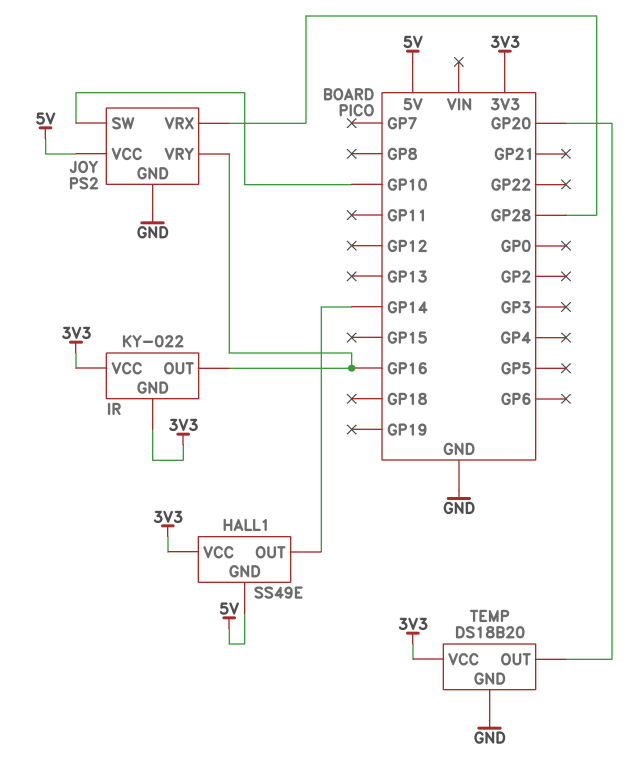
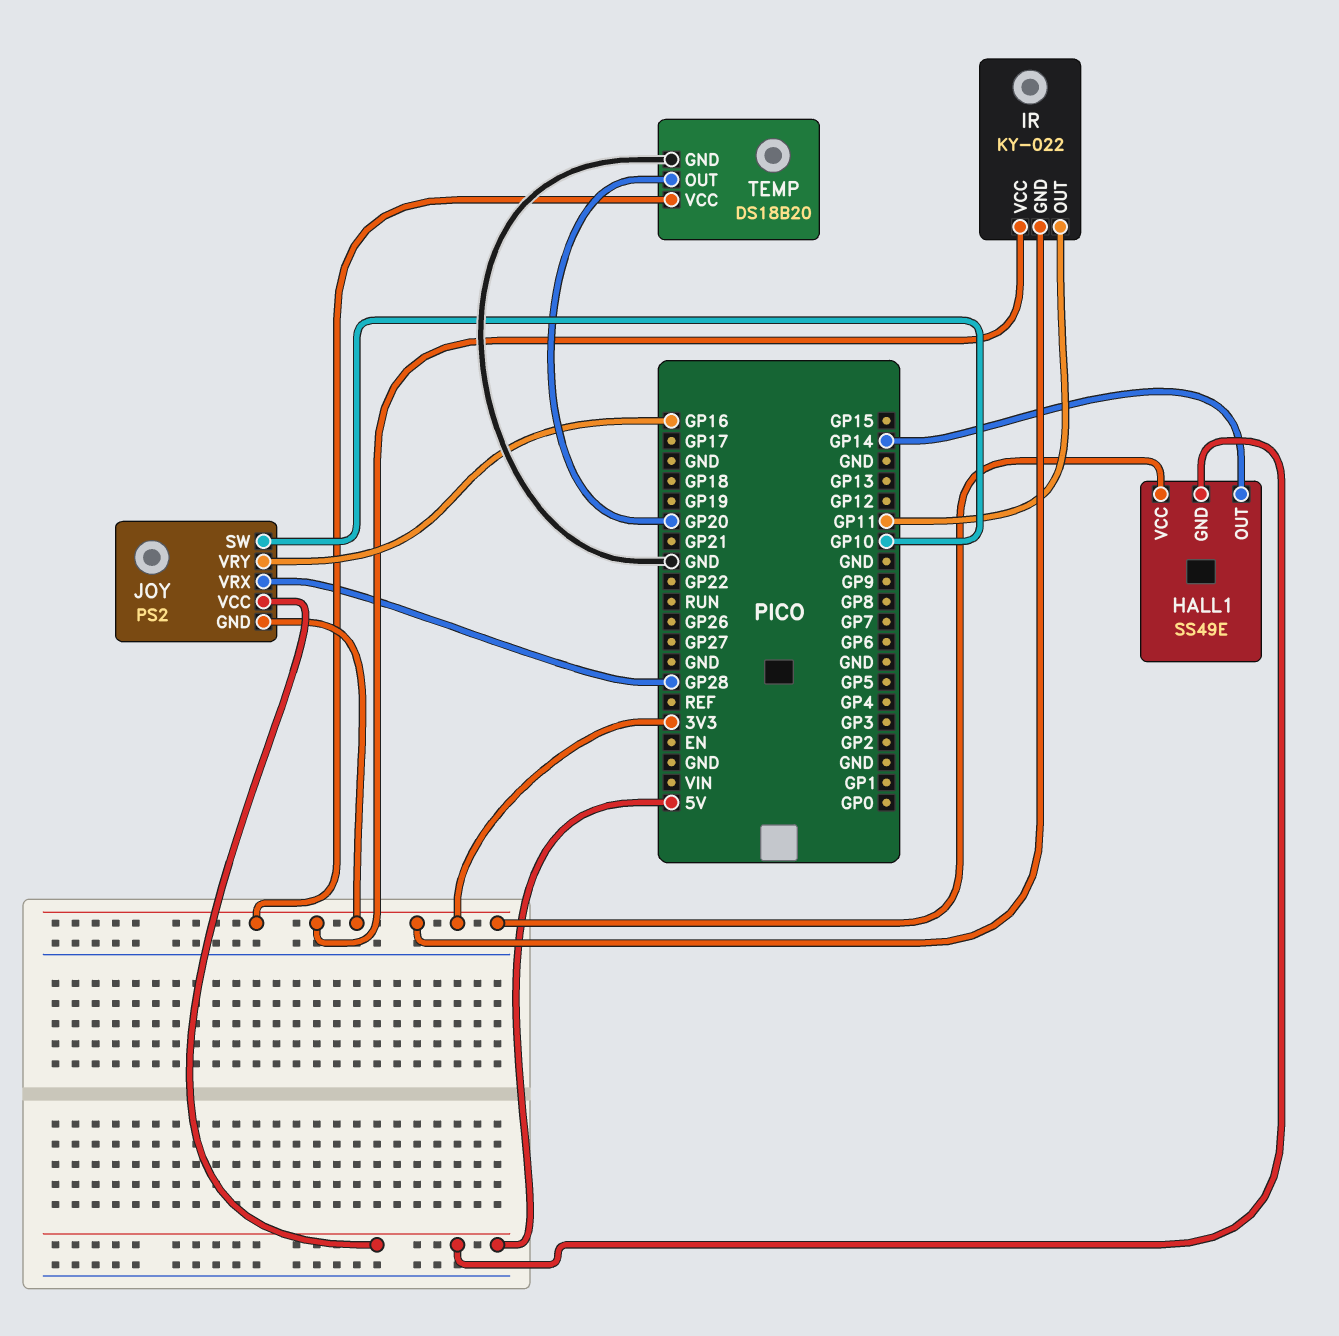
IR pin OUT: GP16 -> GP11
JOY pin GND: GND -> 3V3

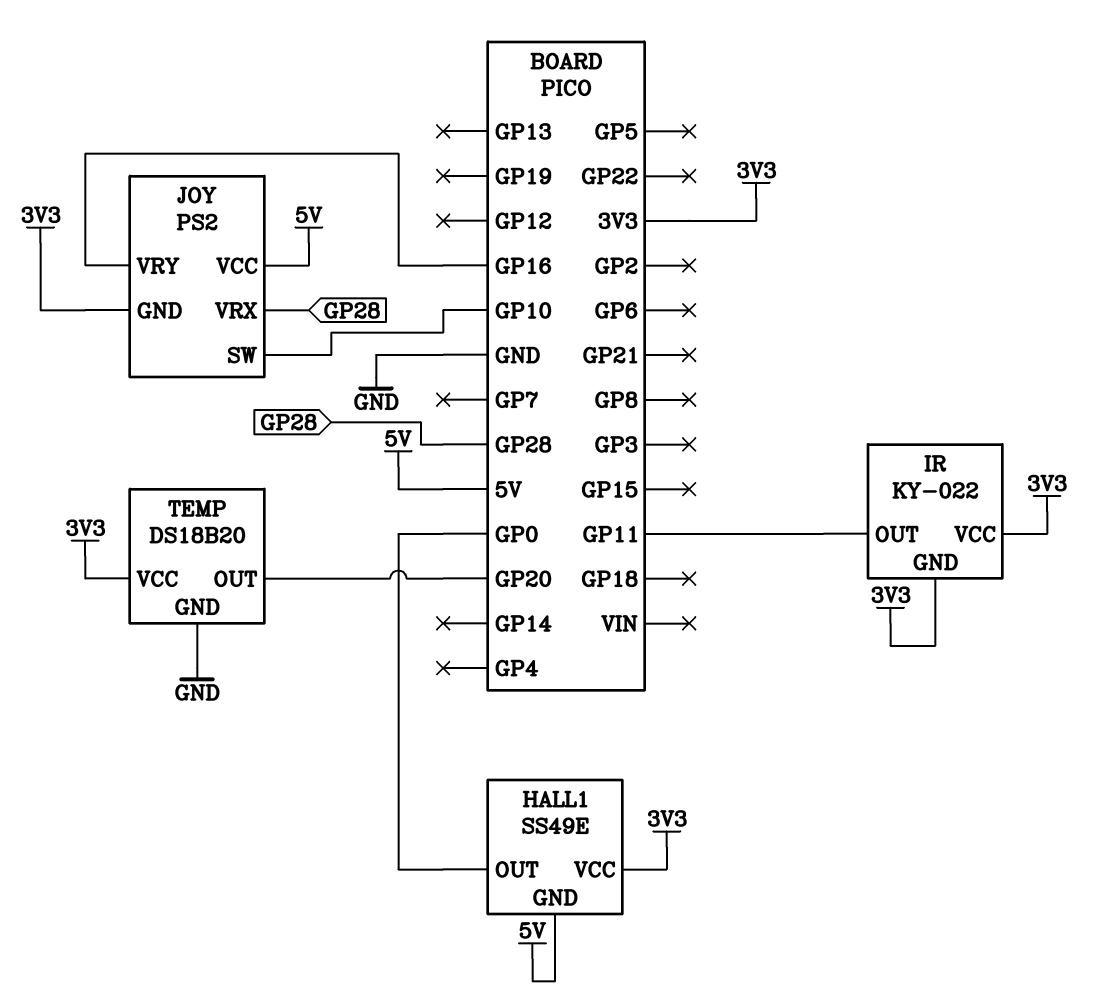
HALL1 pin OUT: GP14 -> GP0

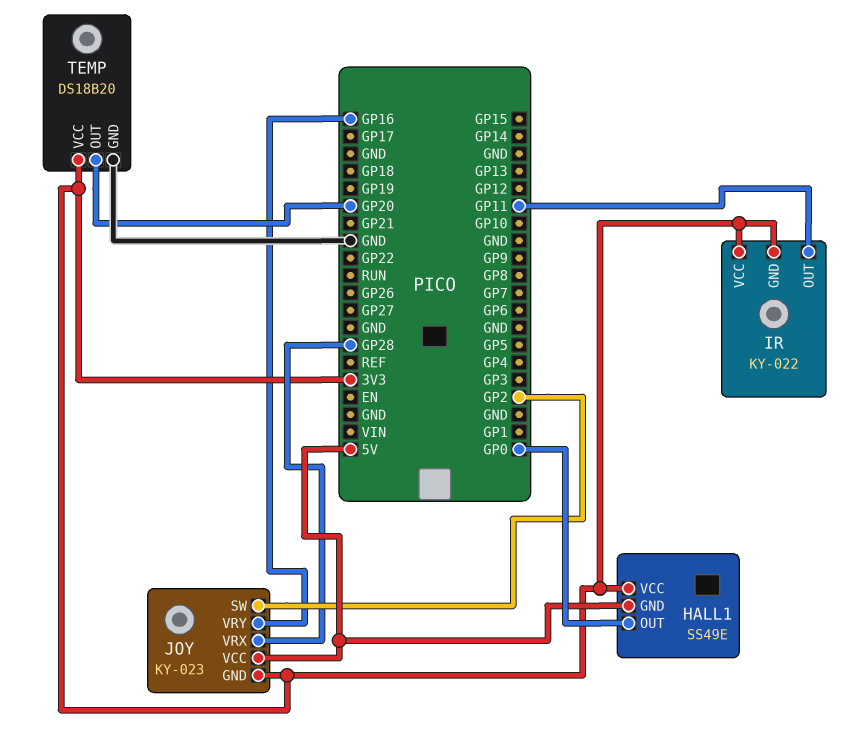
JOY: PS2 -> KY-023
JOY pin SW: GP10 -> GP2

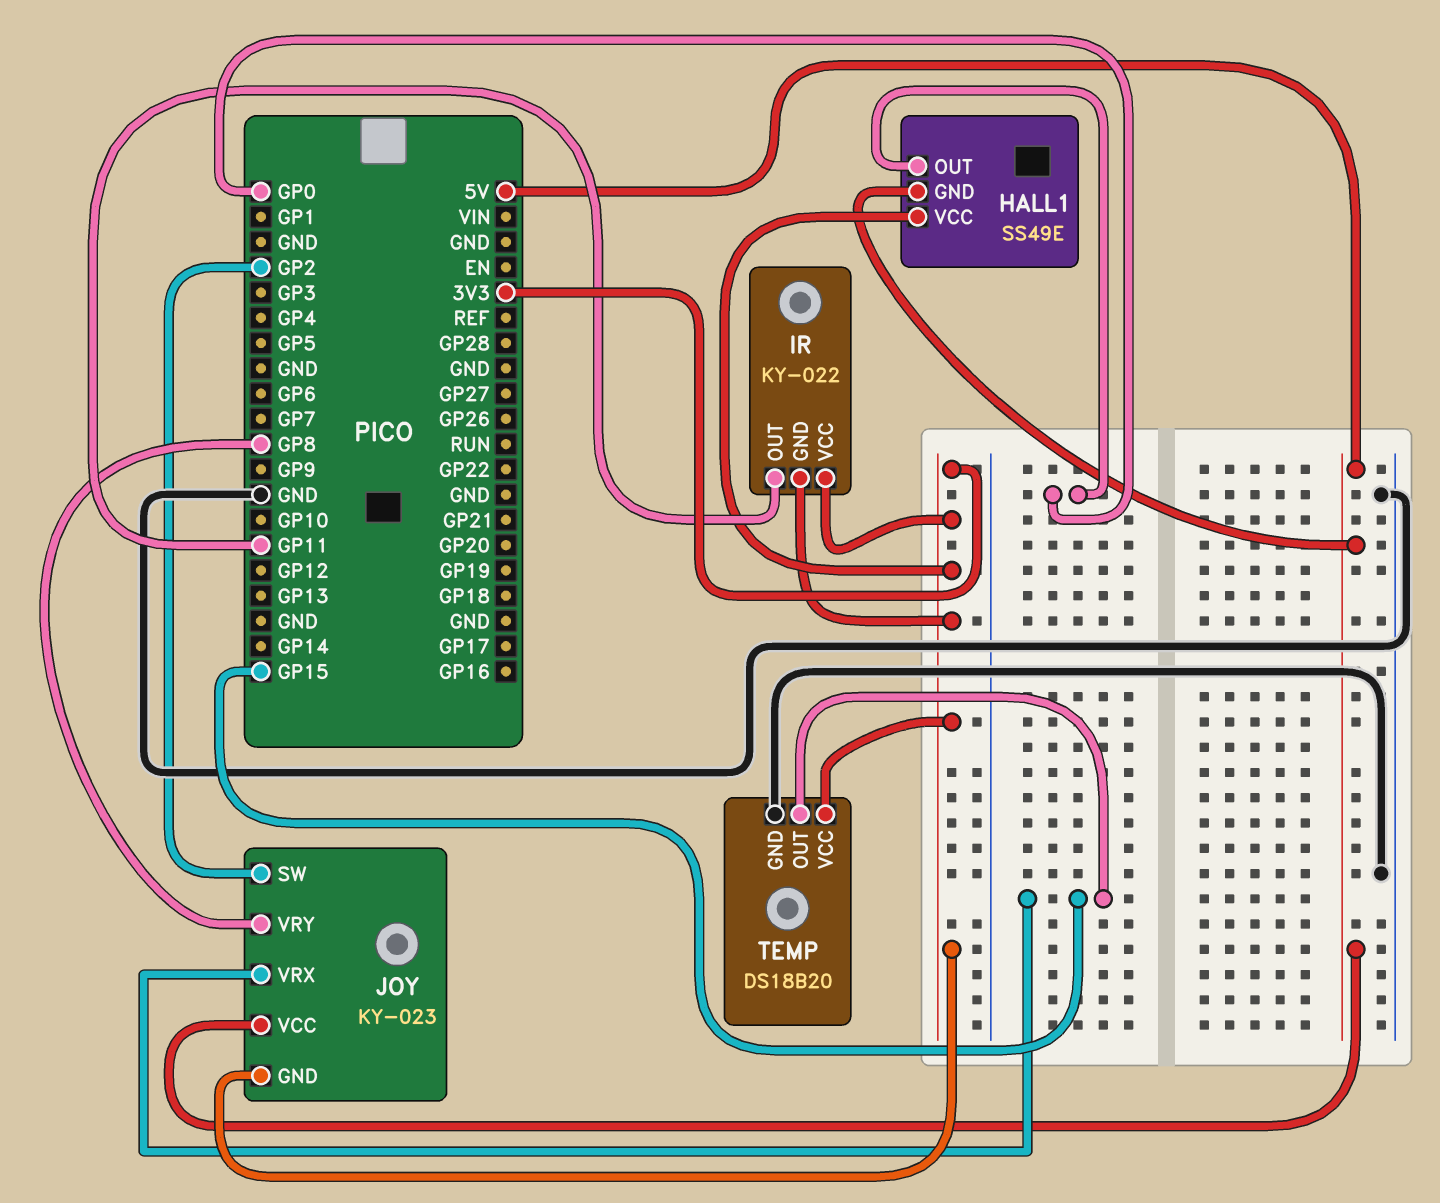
JOY pin VRX: GP28 -> GP15
JOY pin VRY: GP16 -> GP8
TEMP pin OUT: GP20 -> GP15

